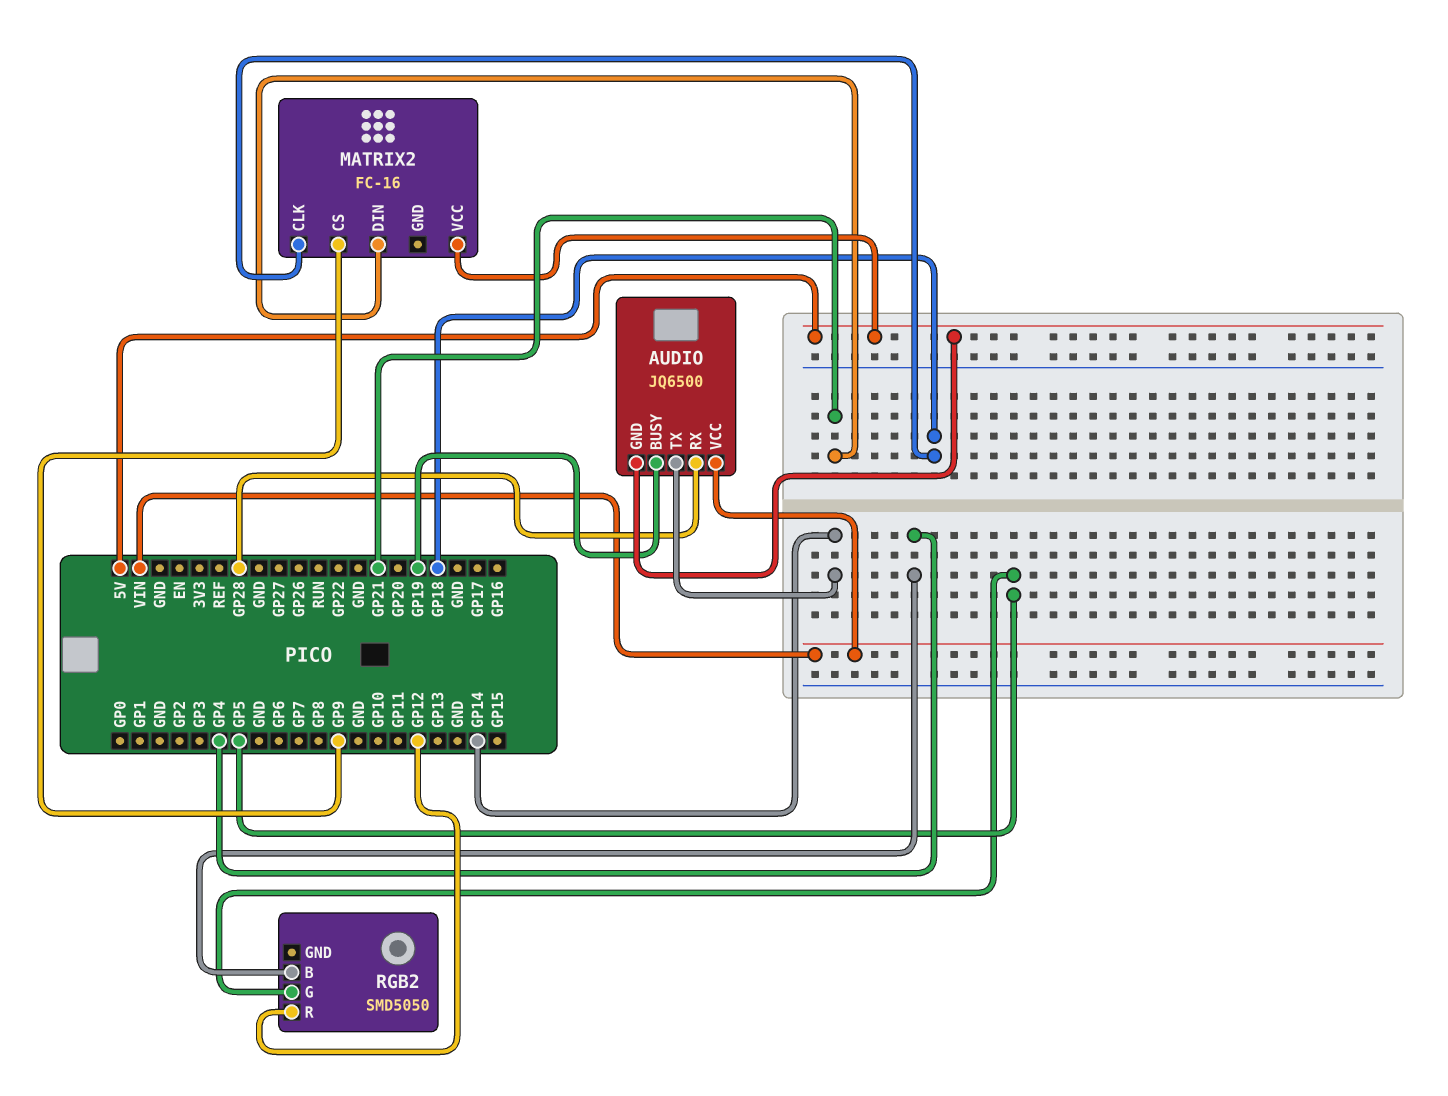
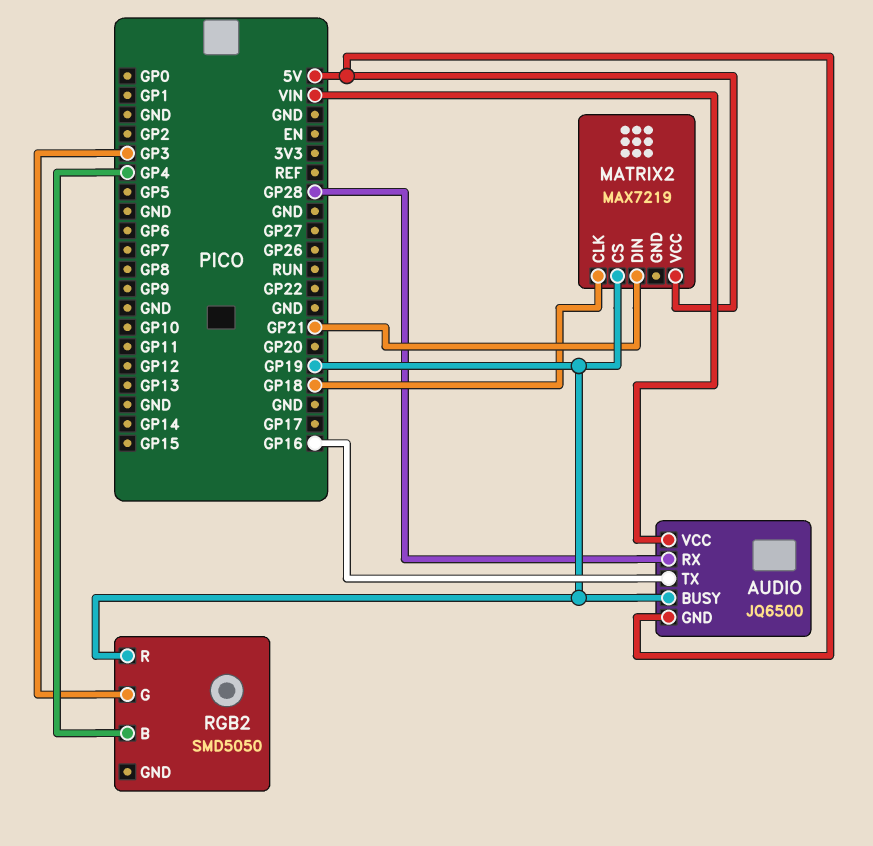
AUDIO pin TX: GP14 -> GP16
MATRIX2: FC-16 -> MAX7219
MATRIX2 pin CS: GP9 -> GP19
RGB2 pin G: GP5 -> GP3
RGB2 pin R: GP12 -> GP19

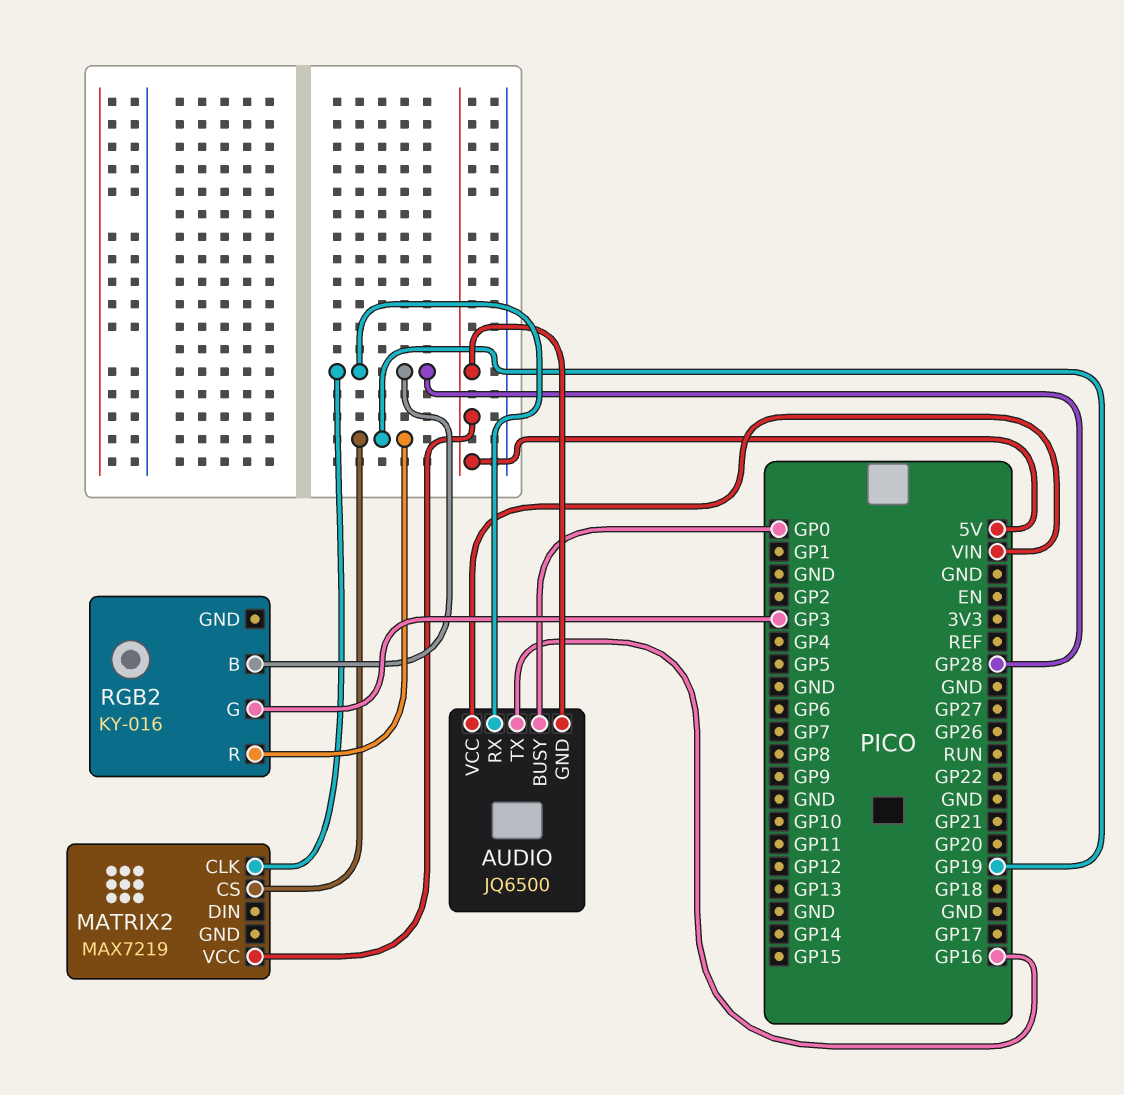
AUDIO pin BUSY: GP19 -> GP0
MATRIX2 pin CLK: GP18 -> GP28
MATRIX2 pin DIN: GP21 -> none
RGB2: SMD5050 -> KY-016
RGB2 pin B: GP4 -> GP28

